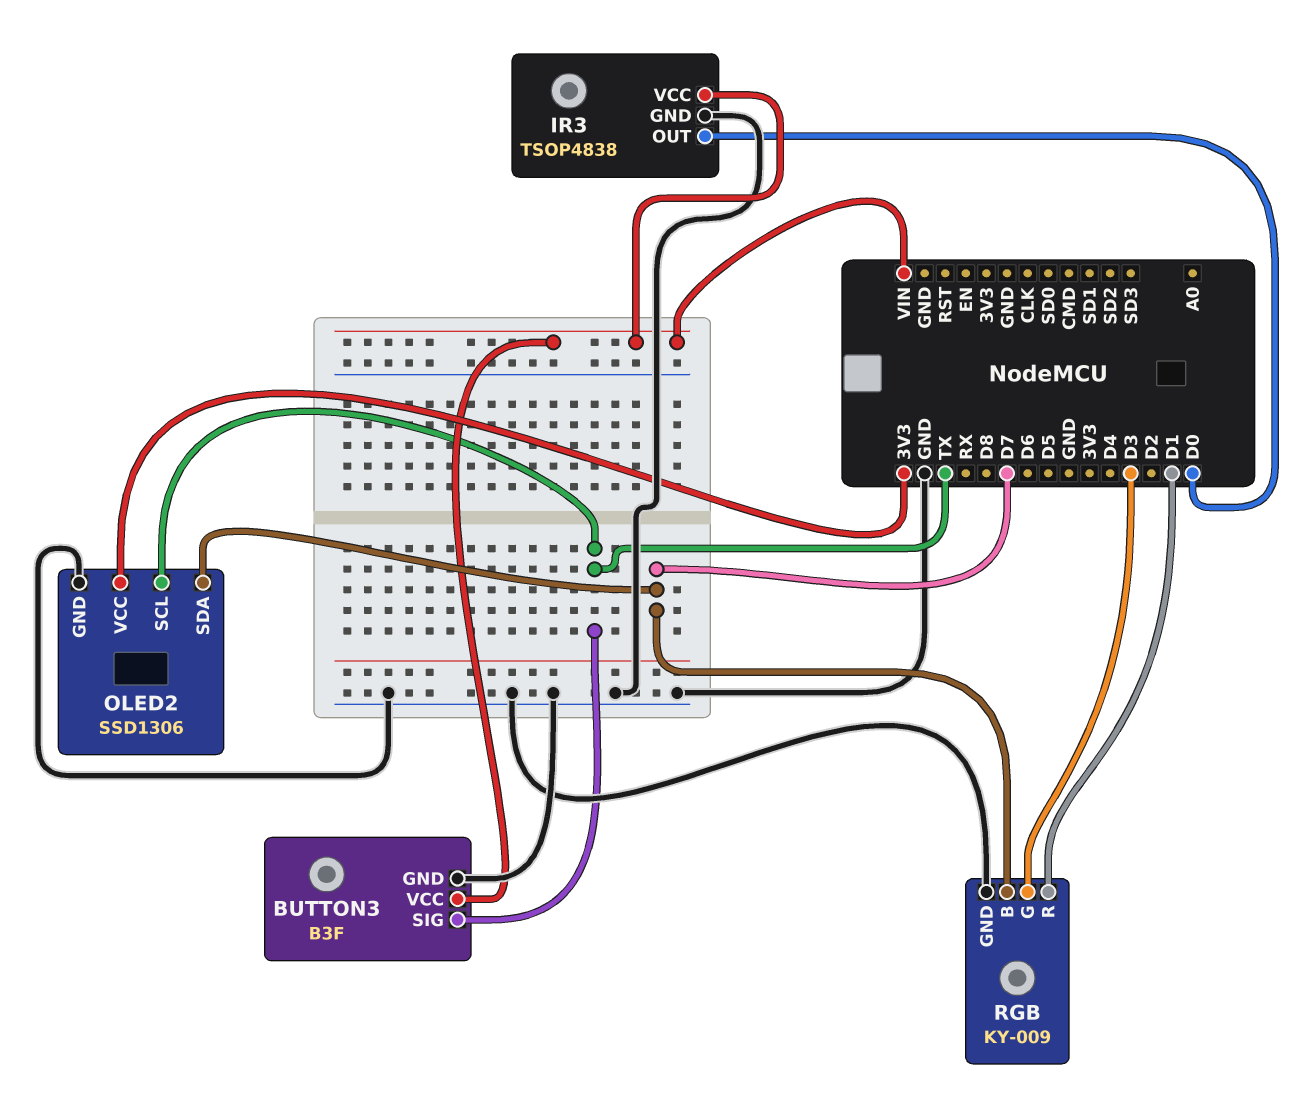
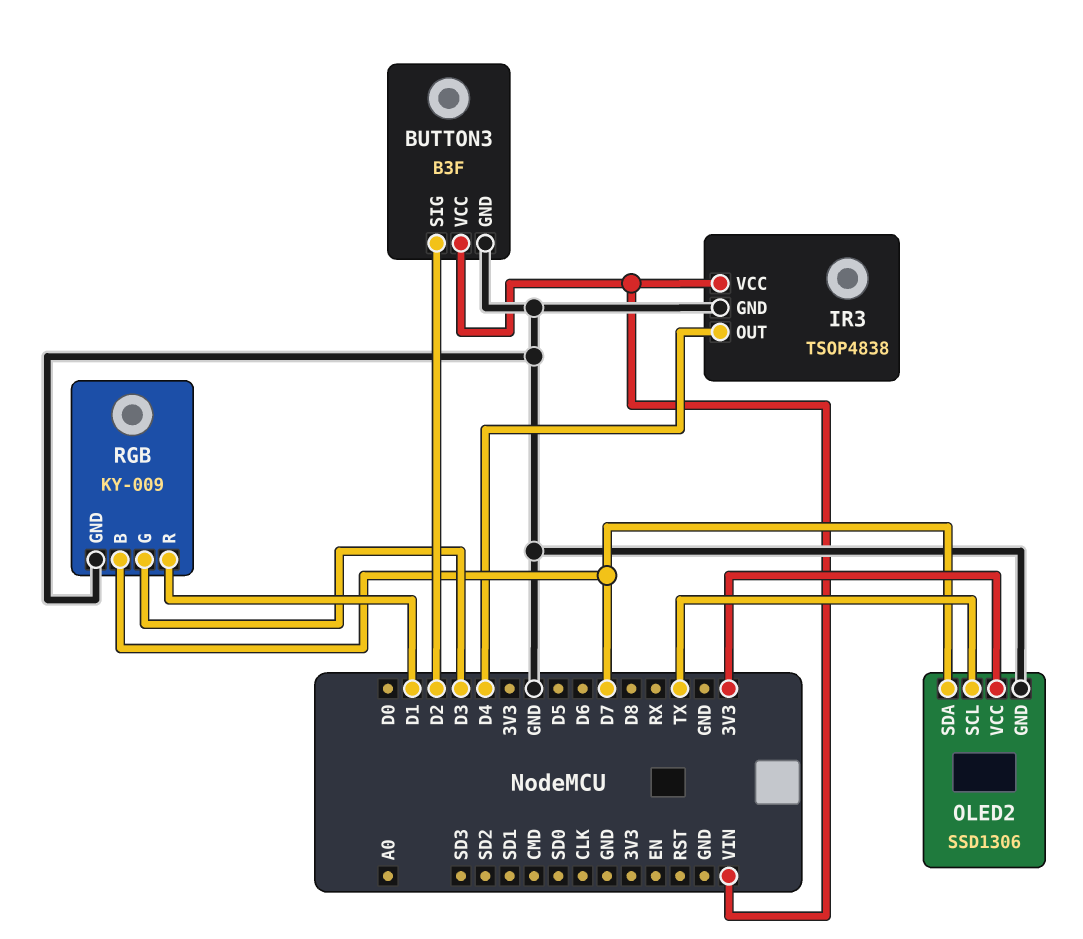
BUTTON3 pin SIG: TX -> D2
IR3 pin OUT: D0 -> D4

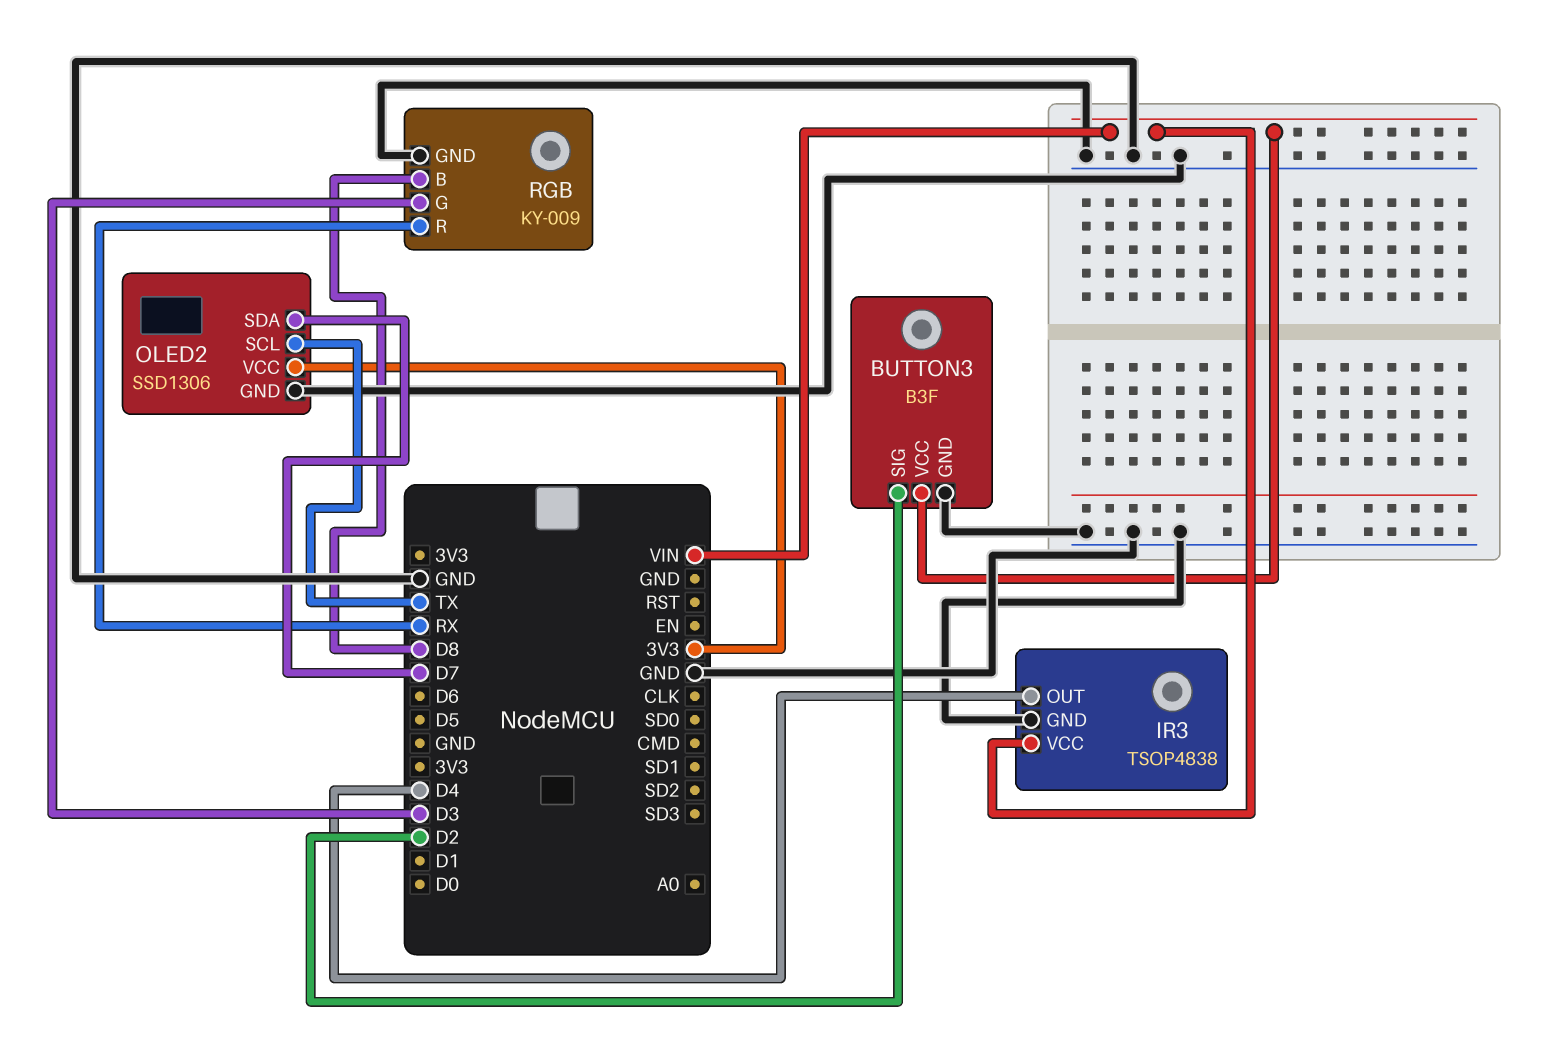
RGB pin B: D7 -> D8
RGB pin R: D1 -> RX

